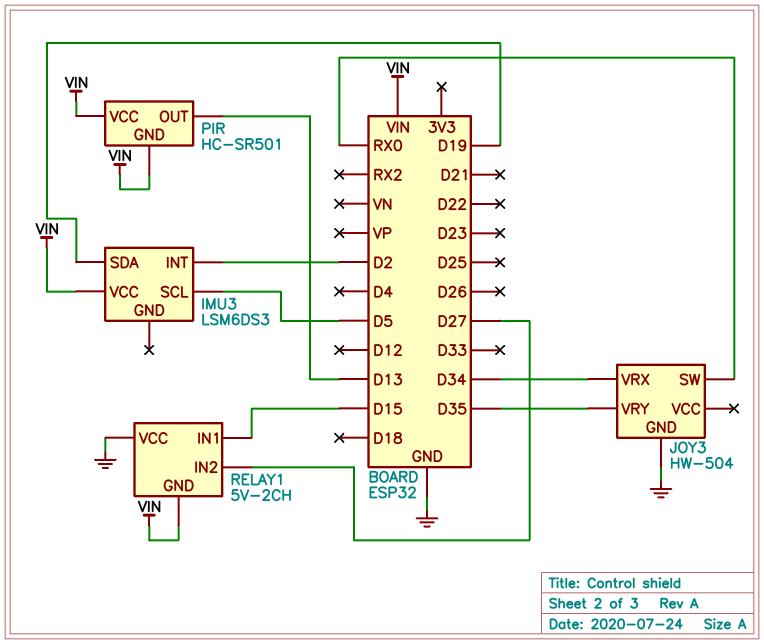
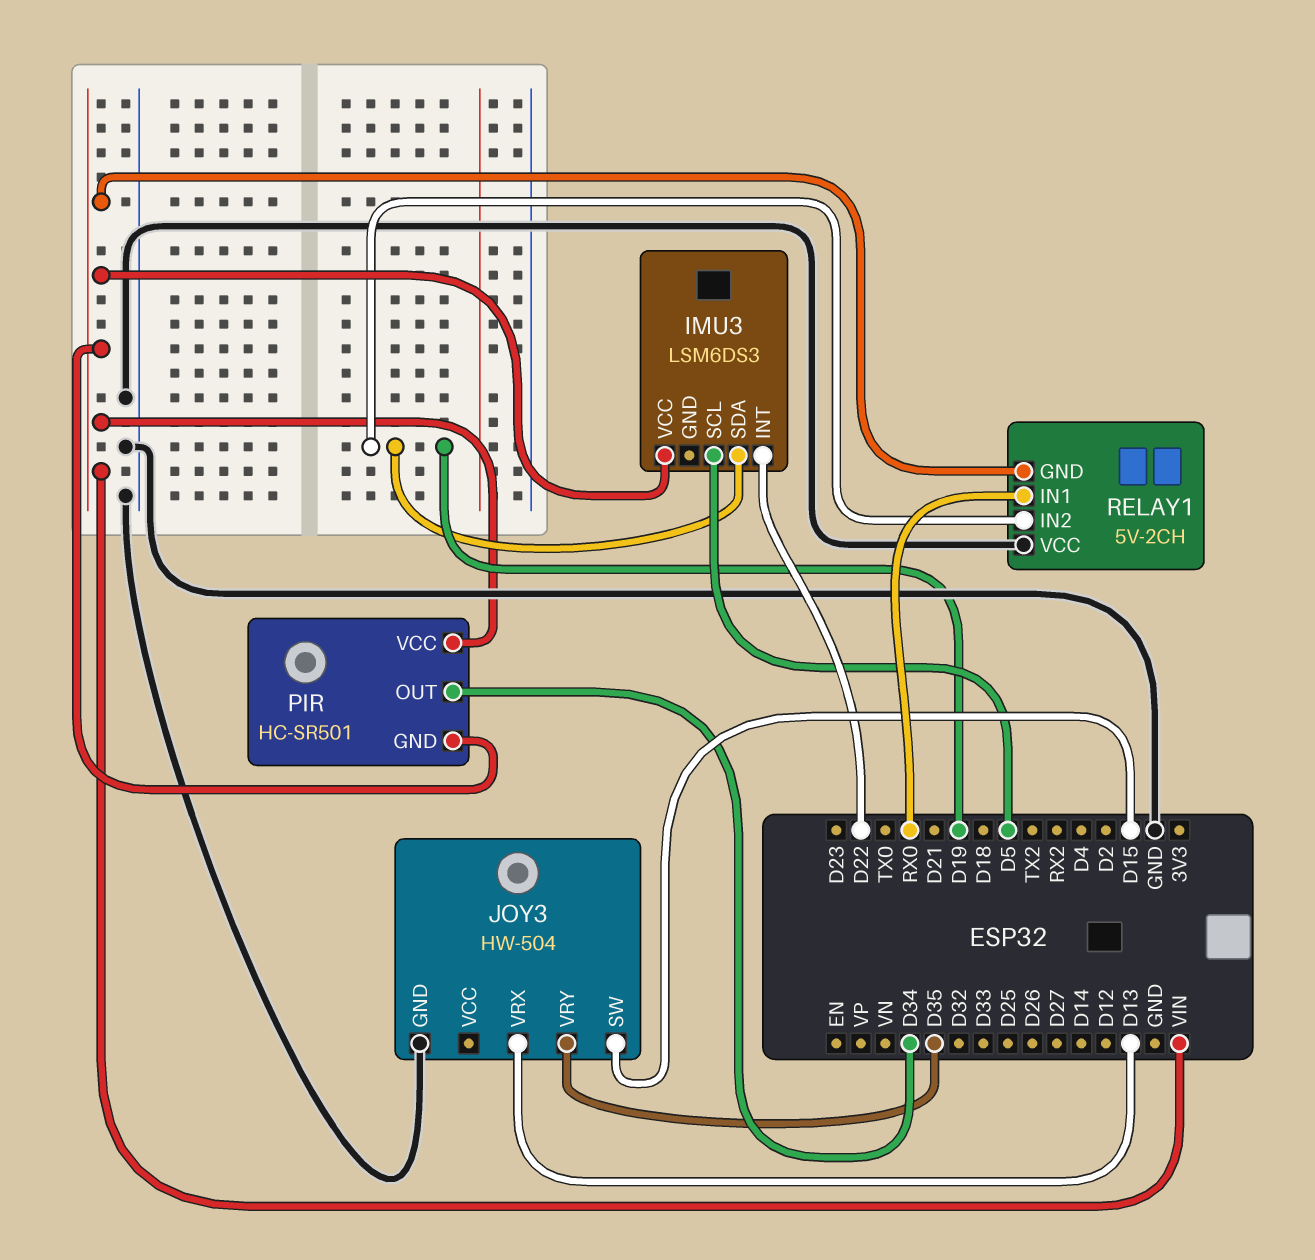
IMU3 pin INT: D2 -> D22
JOY3 pin SW: RX0 -> D15
JOY3 pin VRX: D34 -> D13
PIR pin OUT: D13 -> D34
RELAY1 pin IN1: D15 -> RX0
RELAY1 pin IN2: D27 -> D19

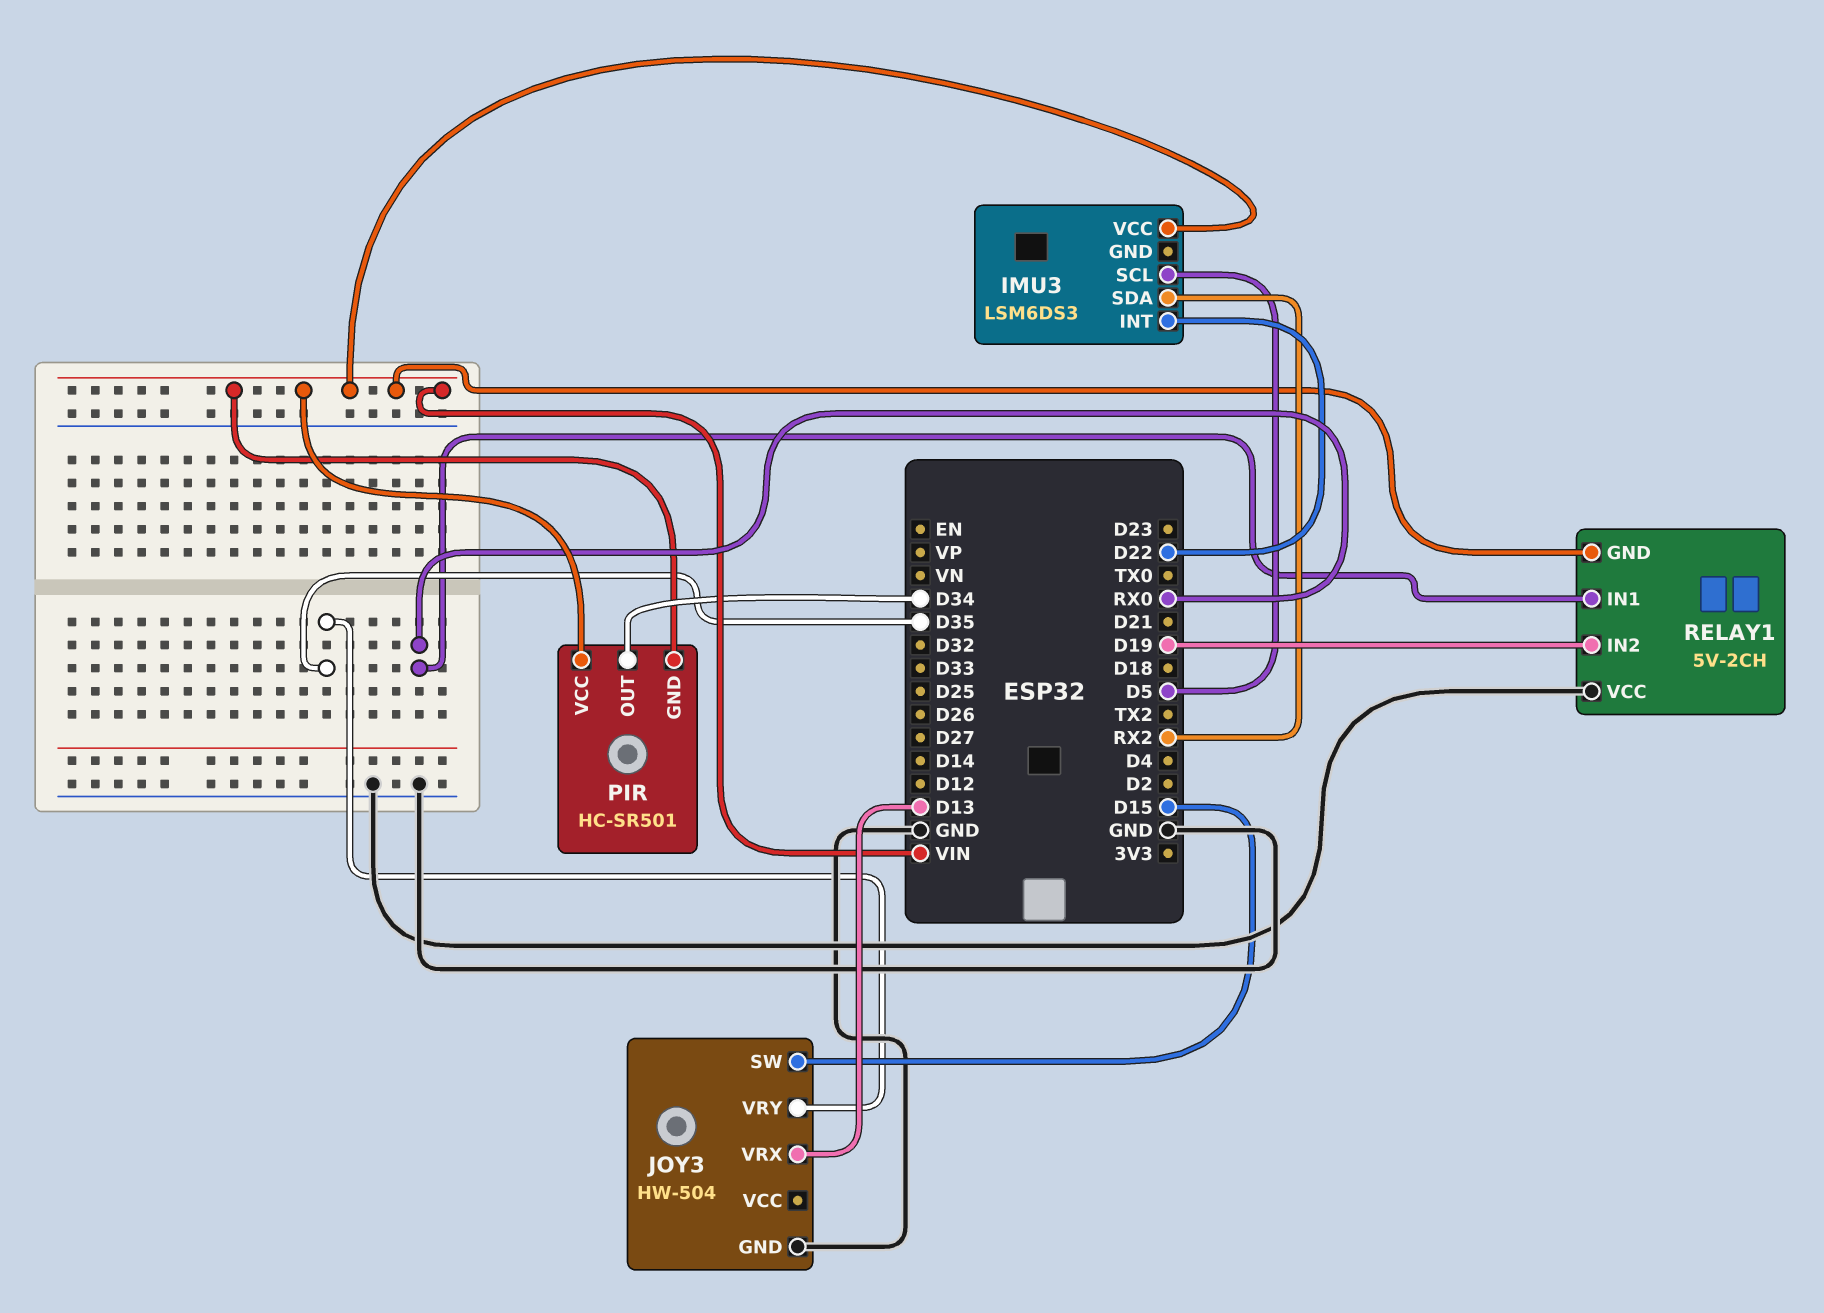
IMU3 pin SDA: D19 -> RX2

